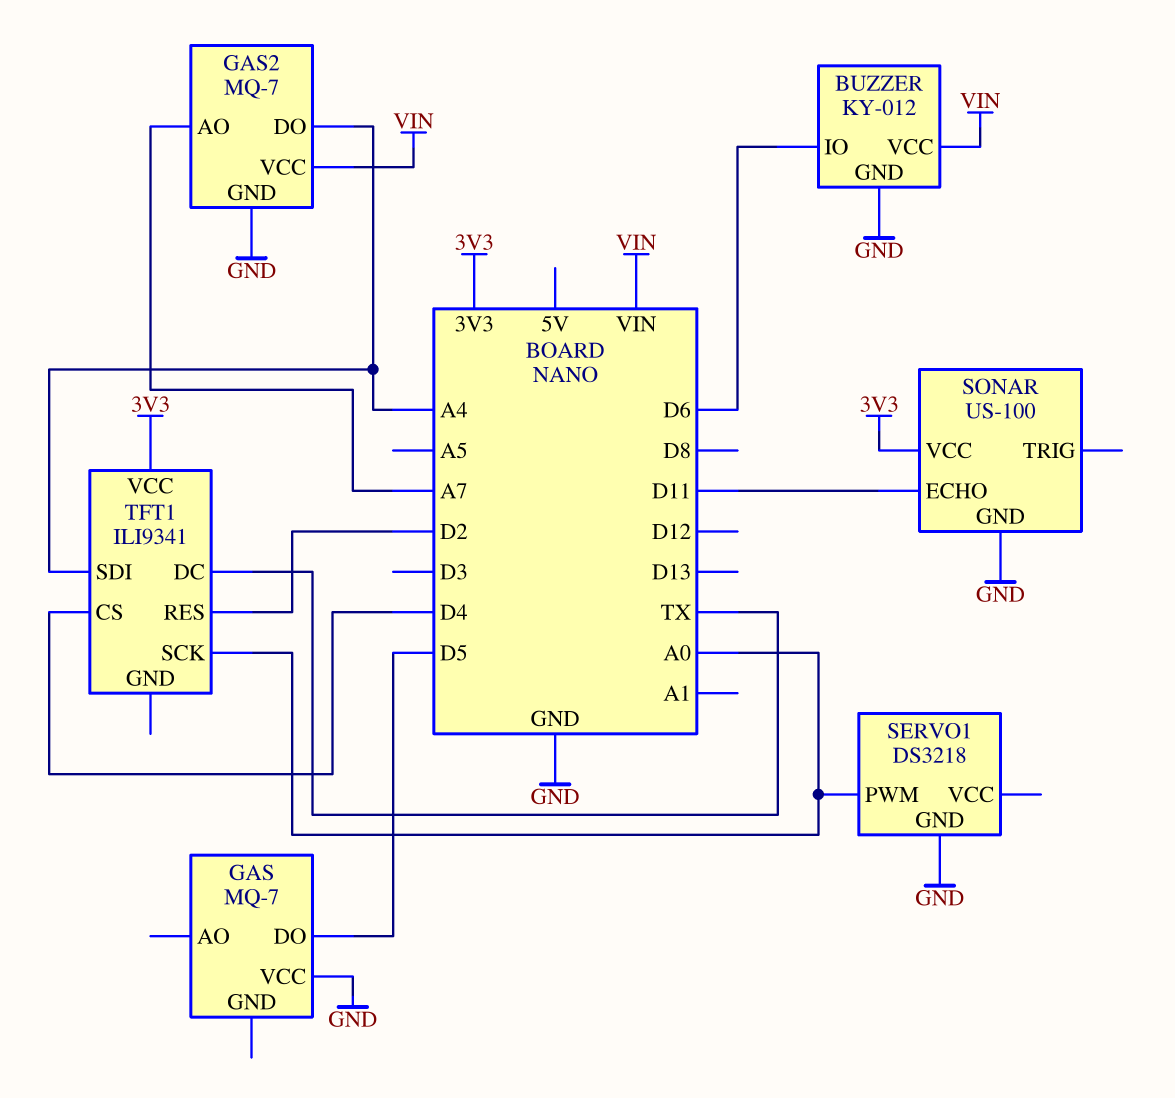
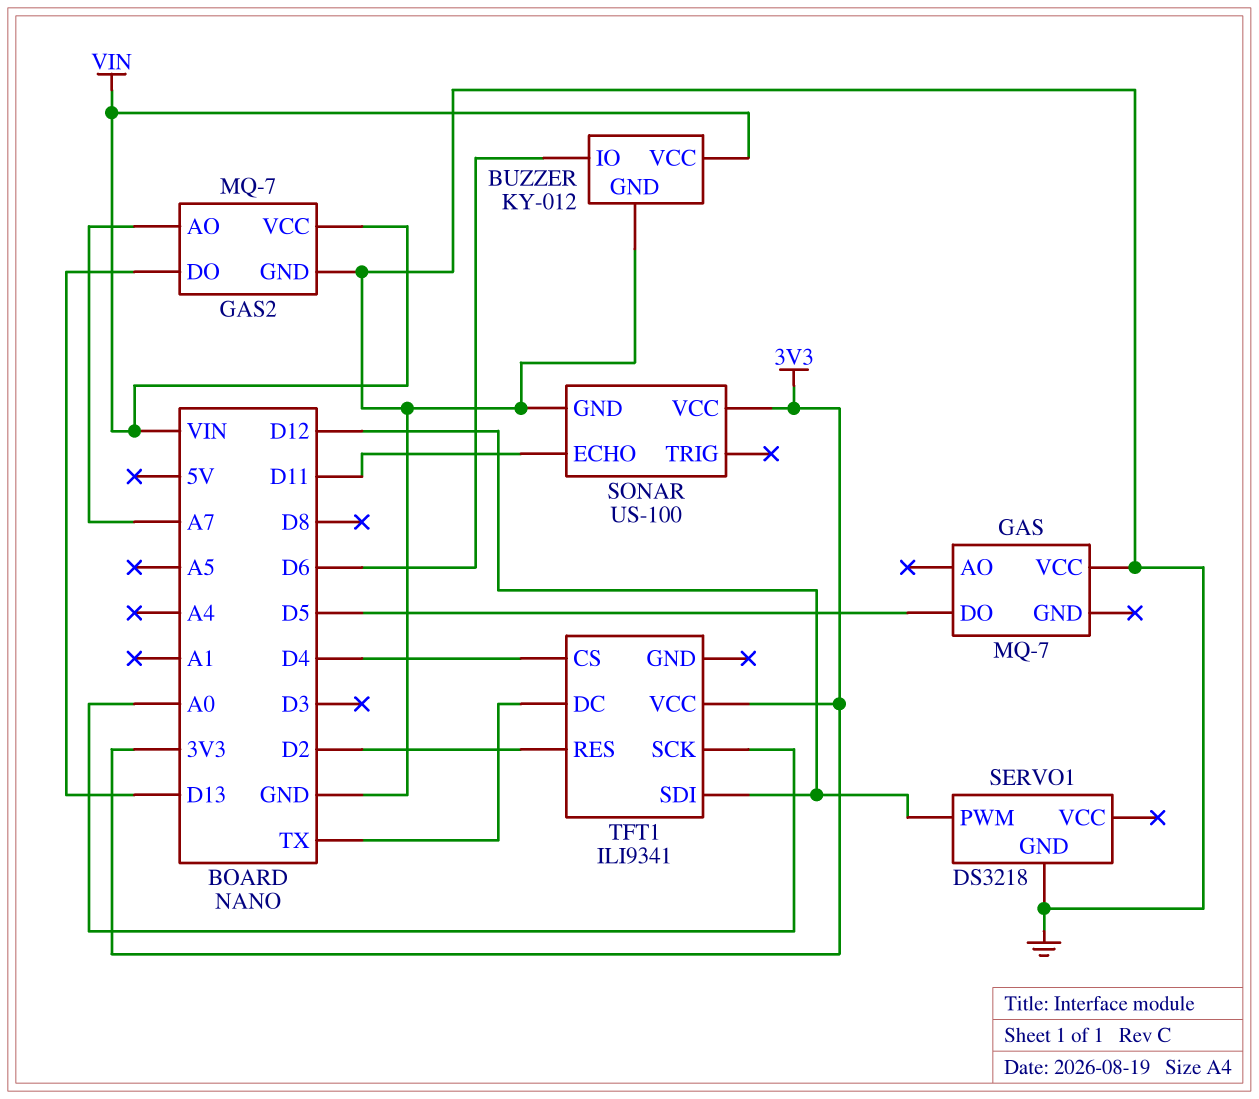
GAS2 pin DO: A4 -> D13
SERVO1 pin PWM: A0 -> D12
TFT1 pin SDI: A4 -> D12

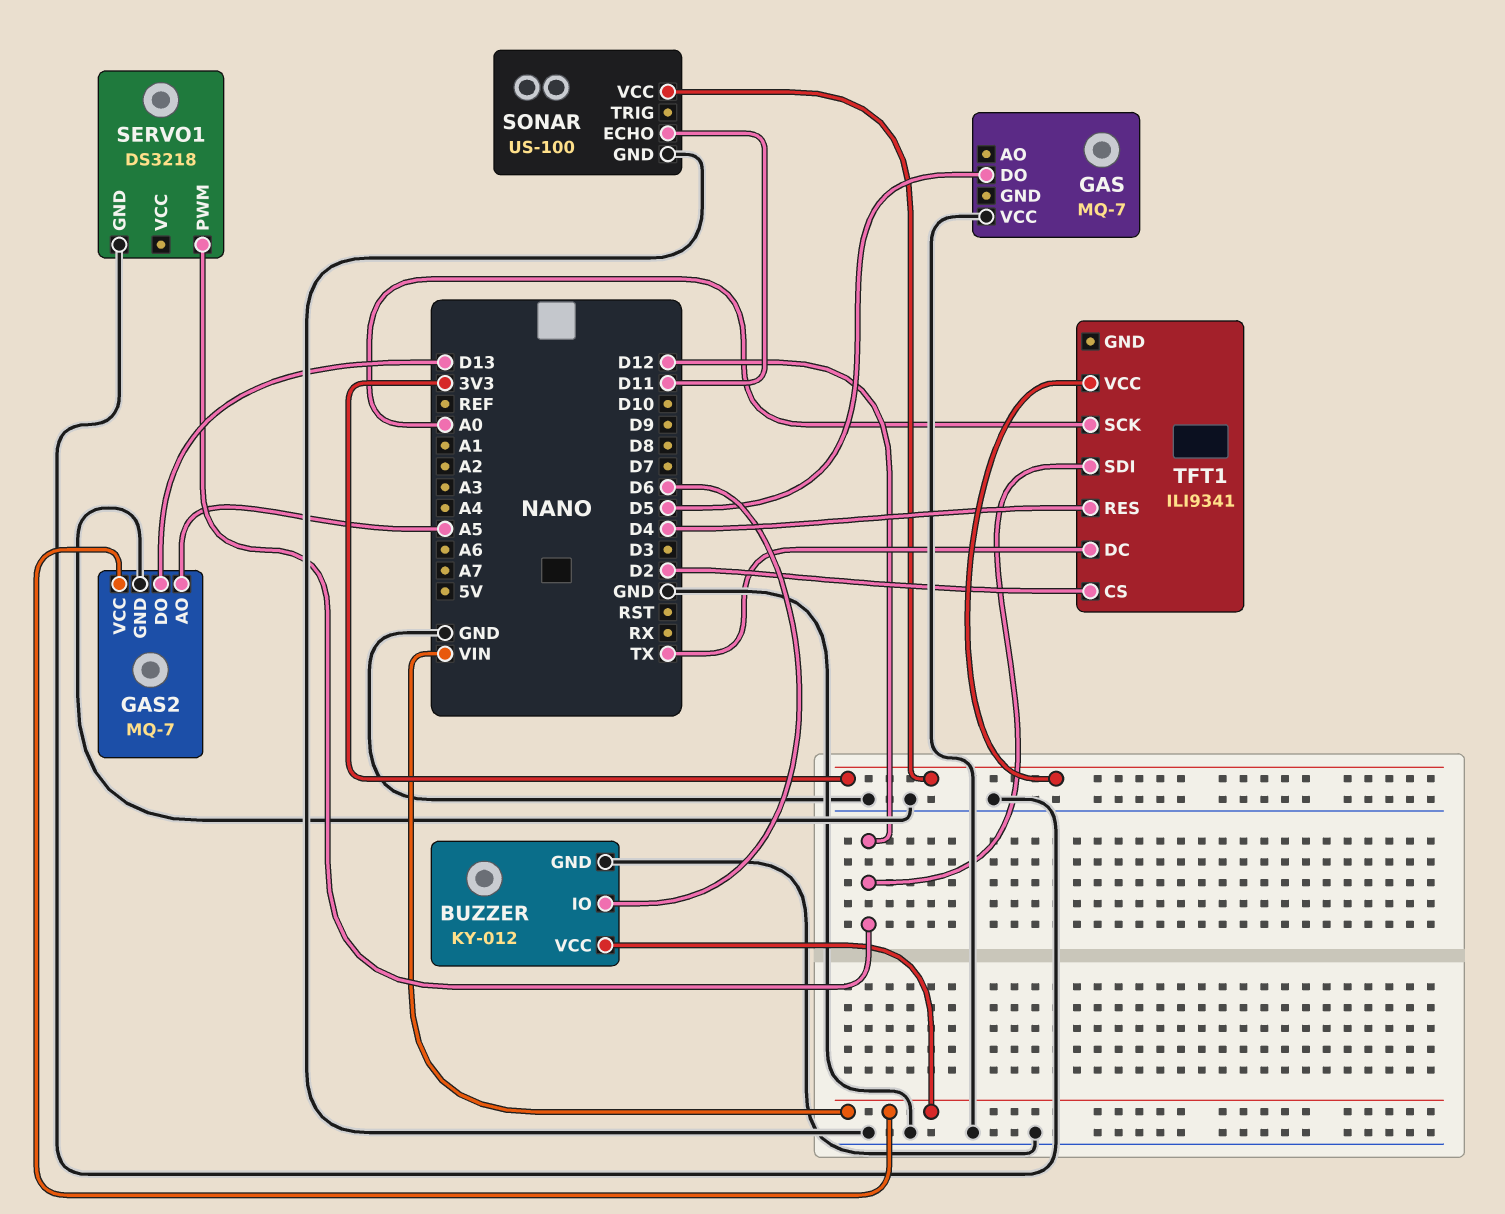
GAS2 pin AO: A7 -> A5
TFT1 pin CS: D4 -> D2
TFT1 pin RES: D2 -> D4

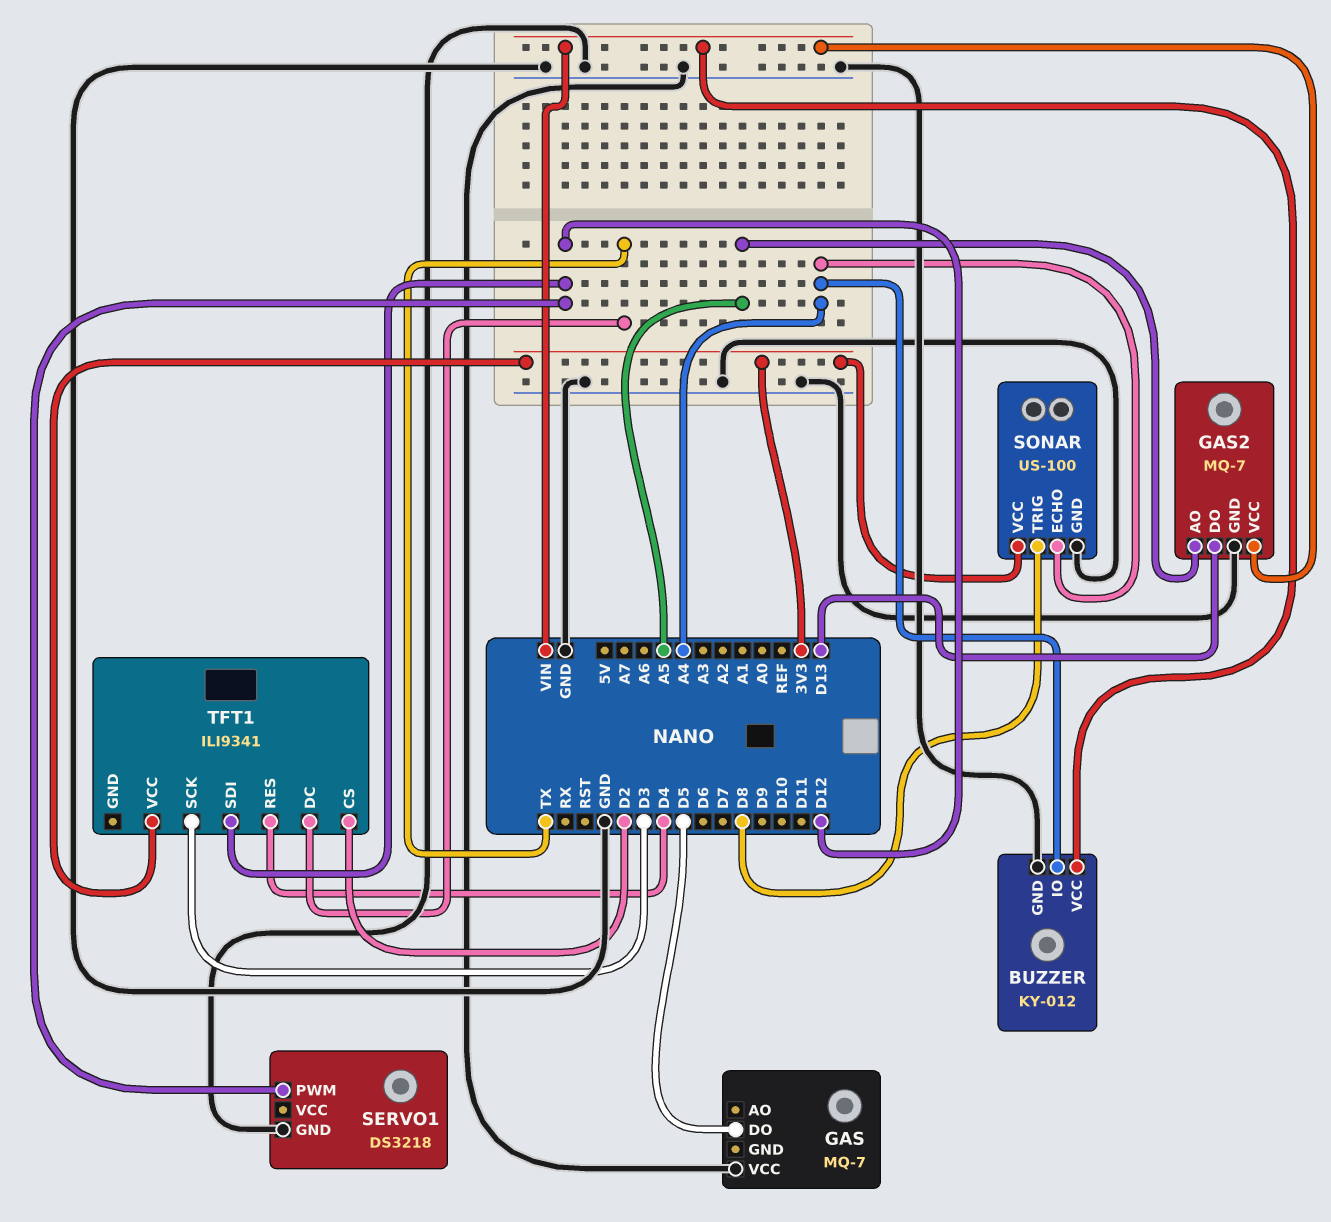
BUZZER pin IO: D6 -> A4
SONAR pin ECHO: D11 -> A4
SONAR pin TRIG: none -> D8
TFT1 pin SCK: A0 -> D3

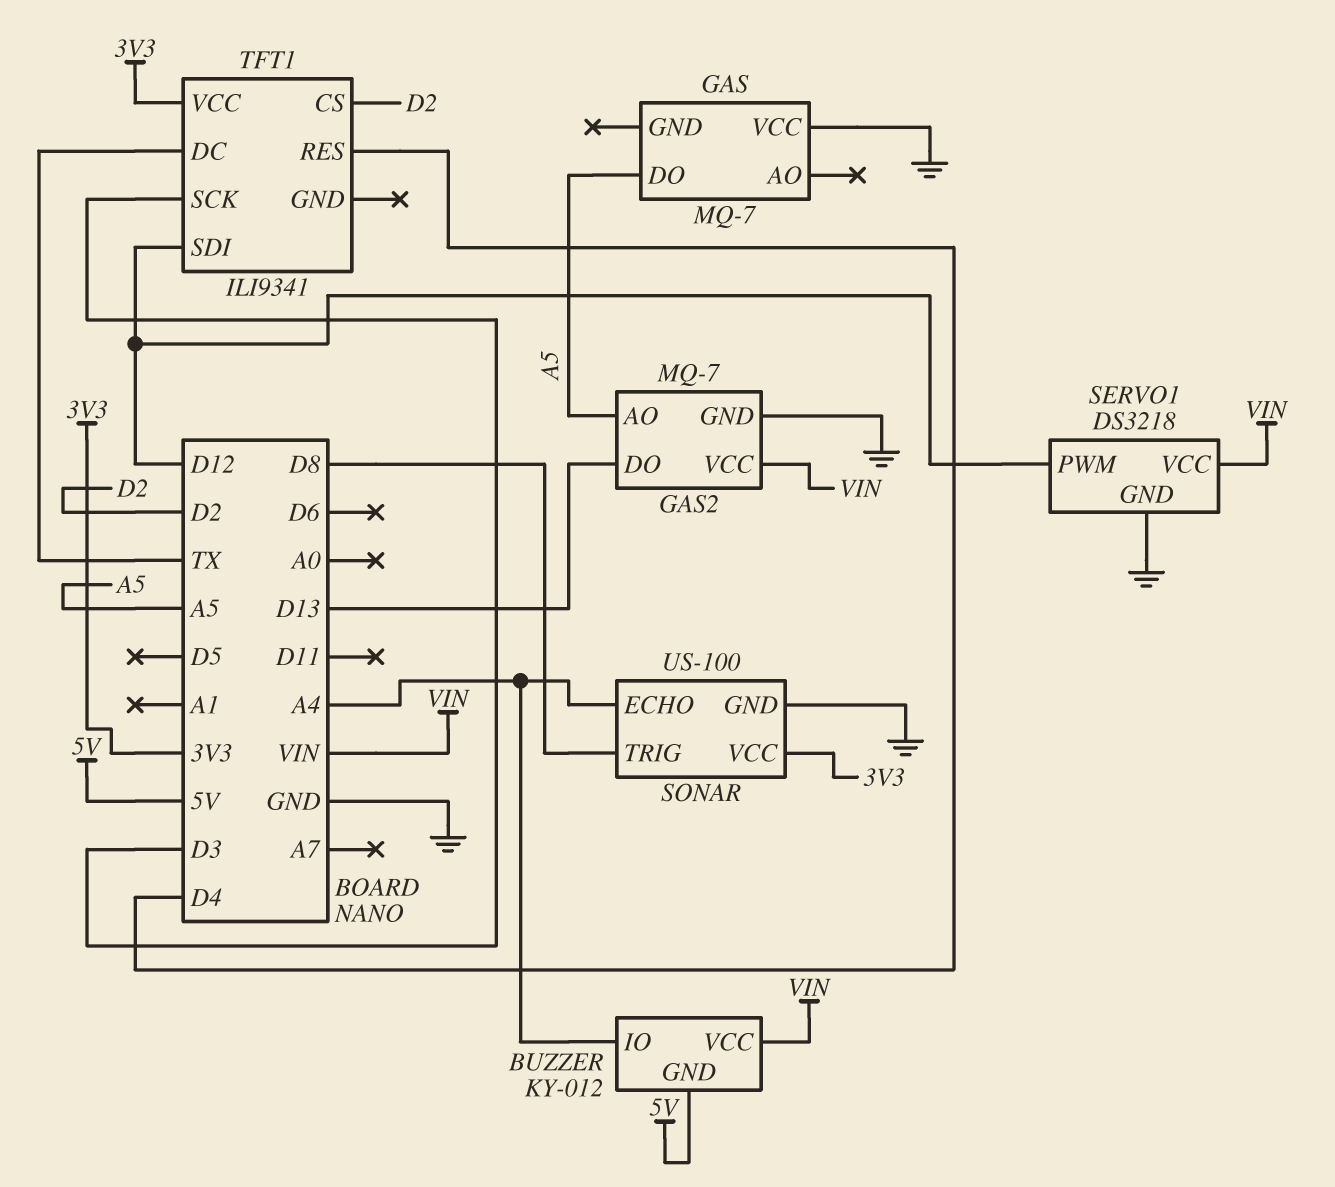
BUZZER pin GND: GND -> 5V
GAS pin DO: D5 -> A5
SERVO1 pin VCC: none -> VIN

